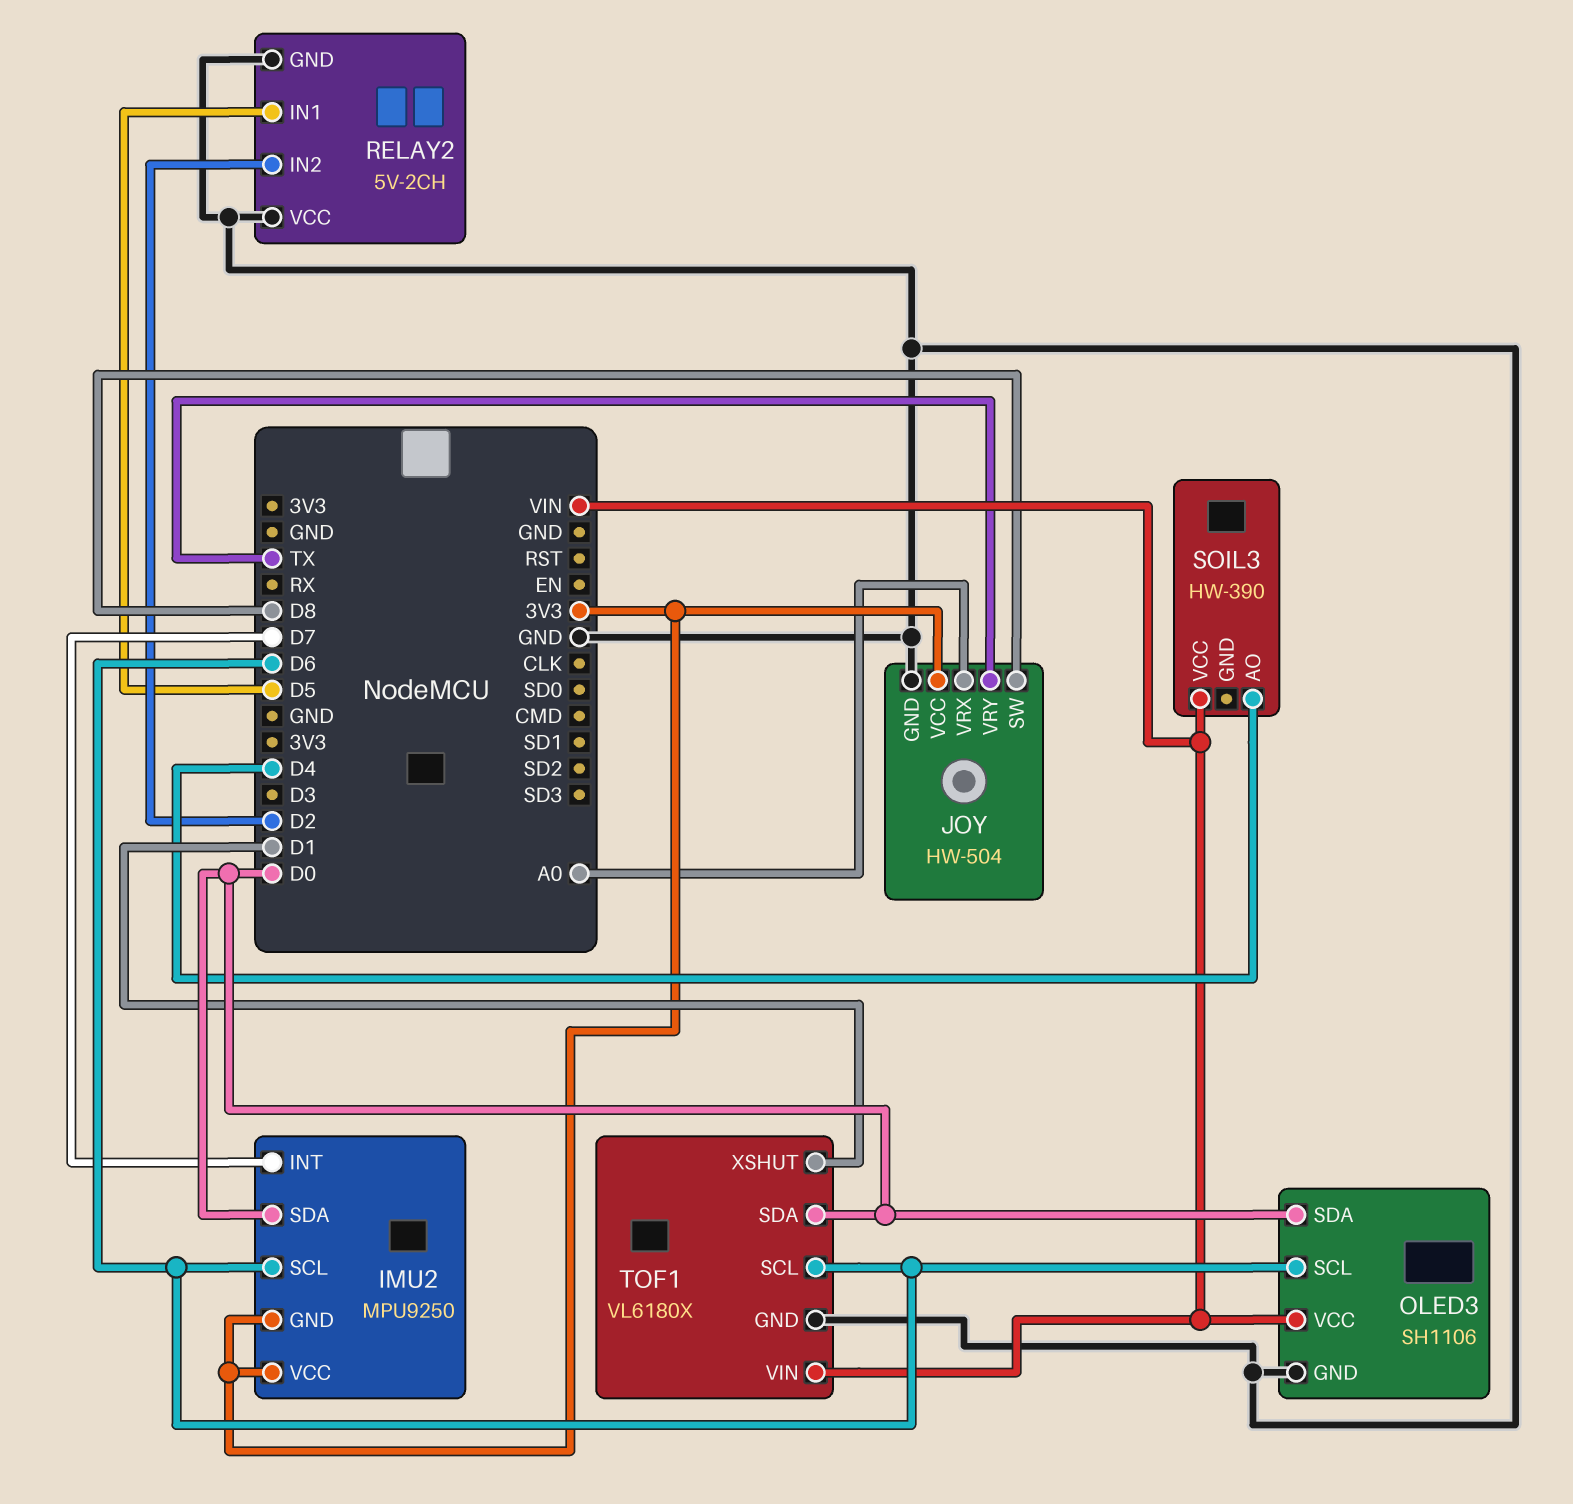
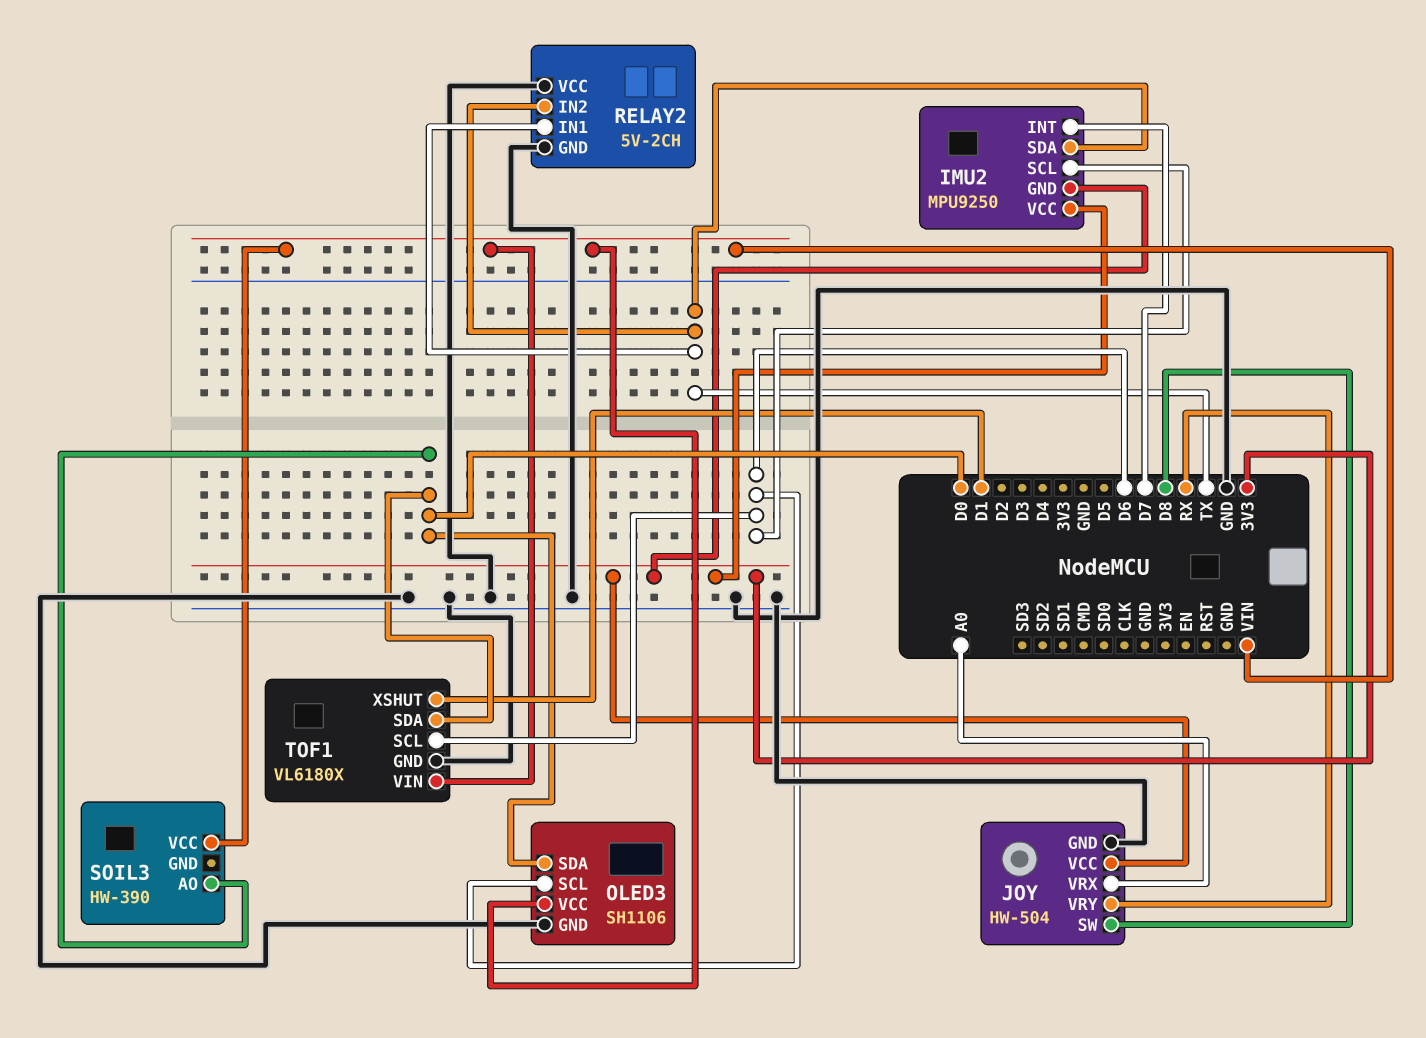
IMU2 pin SDA: D0 -> TX
JOY pin VRY: TX -> RX
RELAY2 pin IN1: D5 -> TX
RELAY2 pin IN2: D2 -> TX
SOIL3 pin AO: D4 -> D0

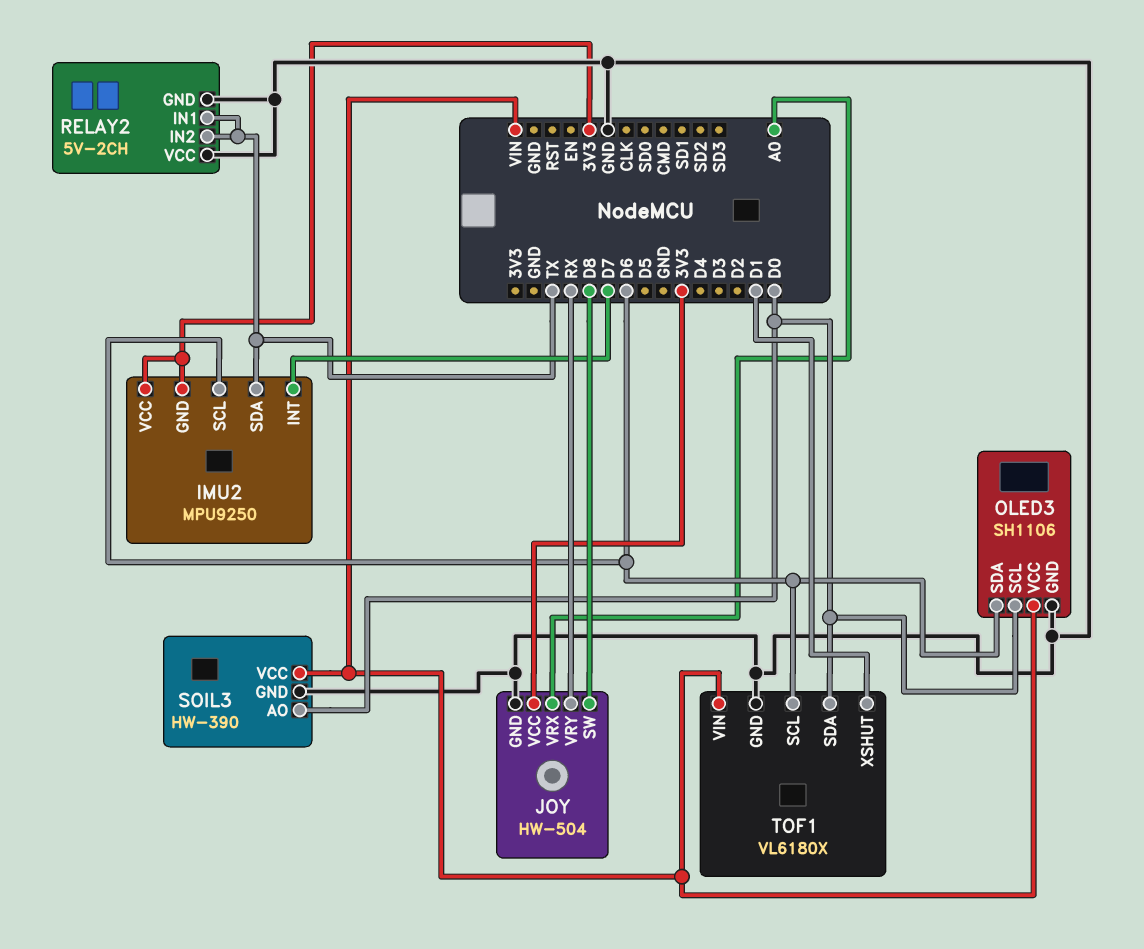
OLED3 pin SCL: D6 -> D0
OLED3 pin SDA: D0 -> D6
SOIL3 pin GND: none -> GND

